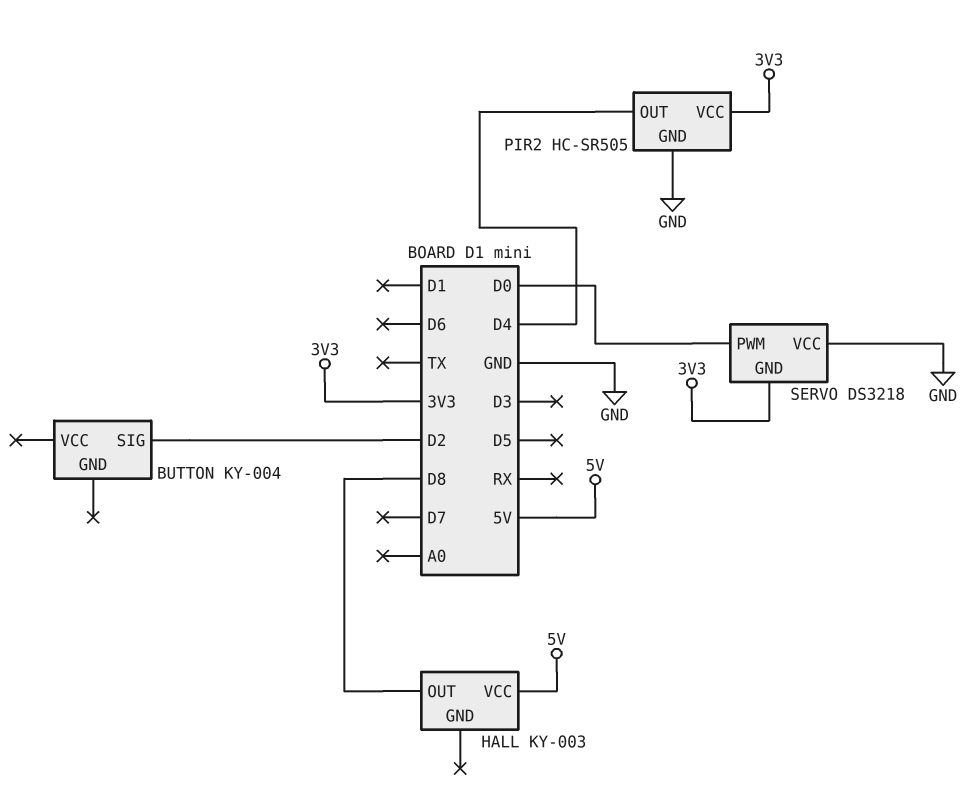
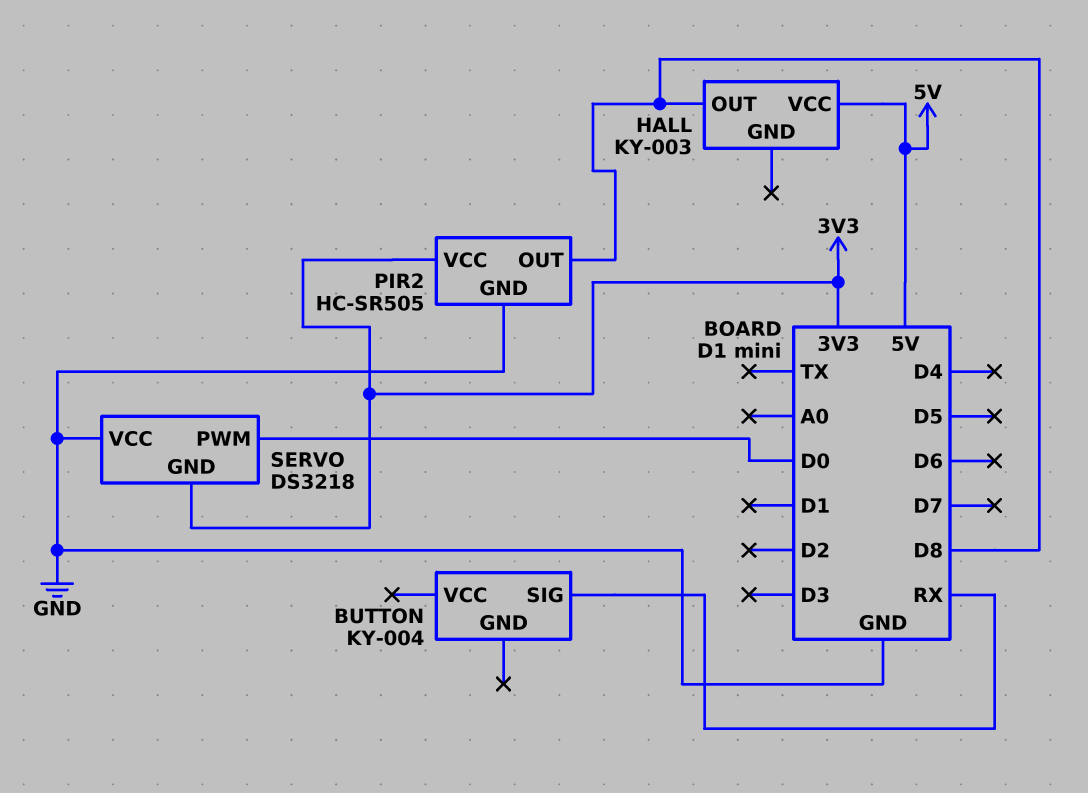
BUTTON pin SIG: D2 -> RX
PIR2 pin OUT: D4 -> D8

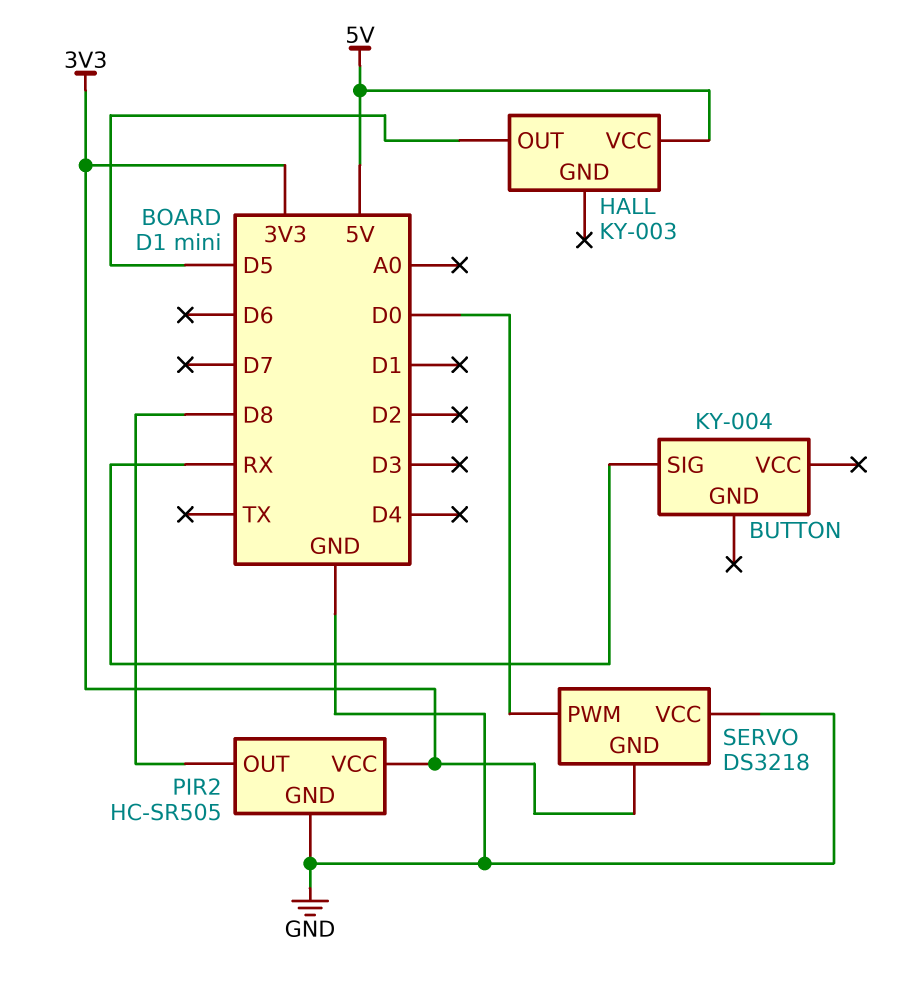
HALL pin OUT: D8 -> D5

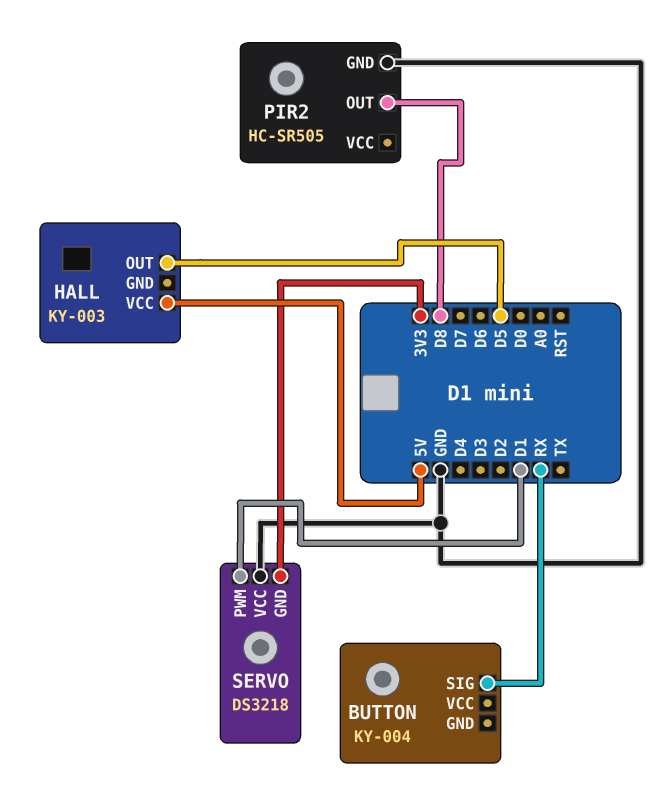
PIR2 pin VCC: 3V3 -> none
SERVO pin PWM: D0 -> D1

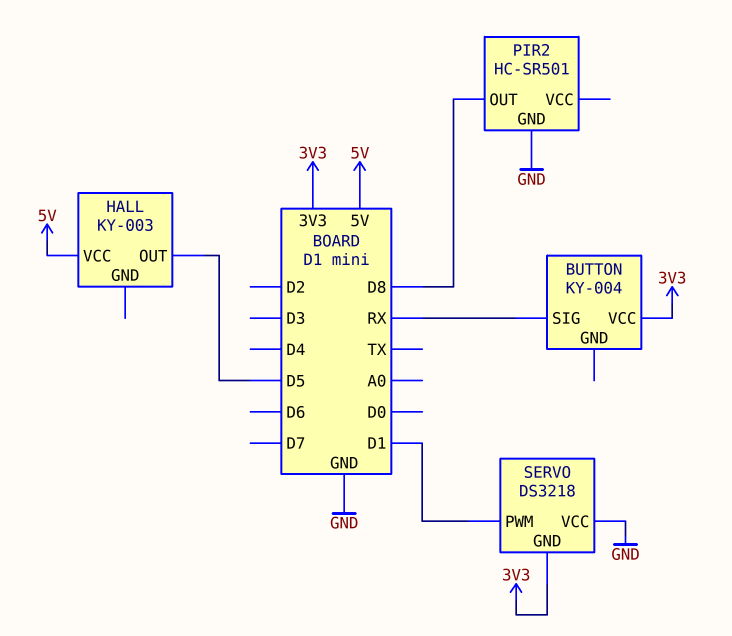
BUTTON pin VCC: none -> 3V3
PIR2: HC-SR505 -> HC-SR501

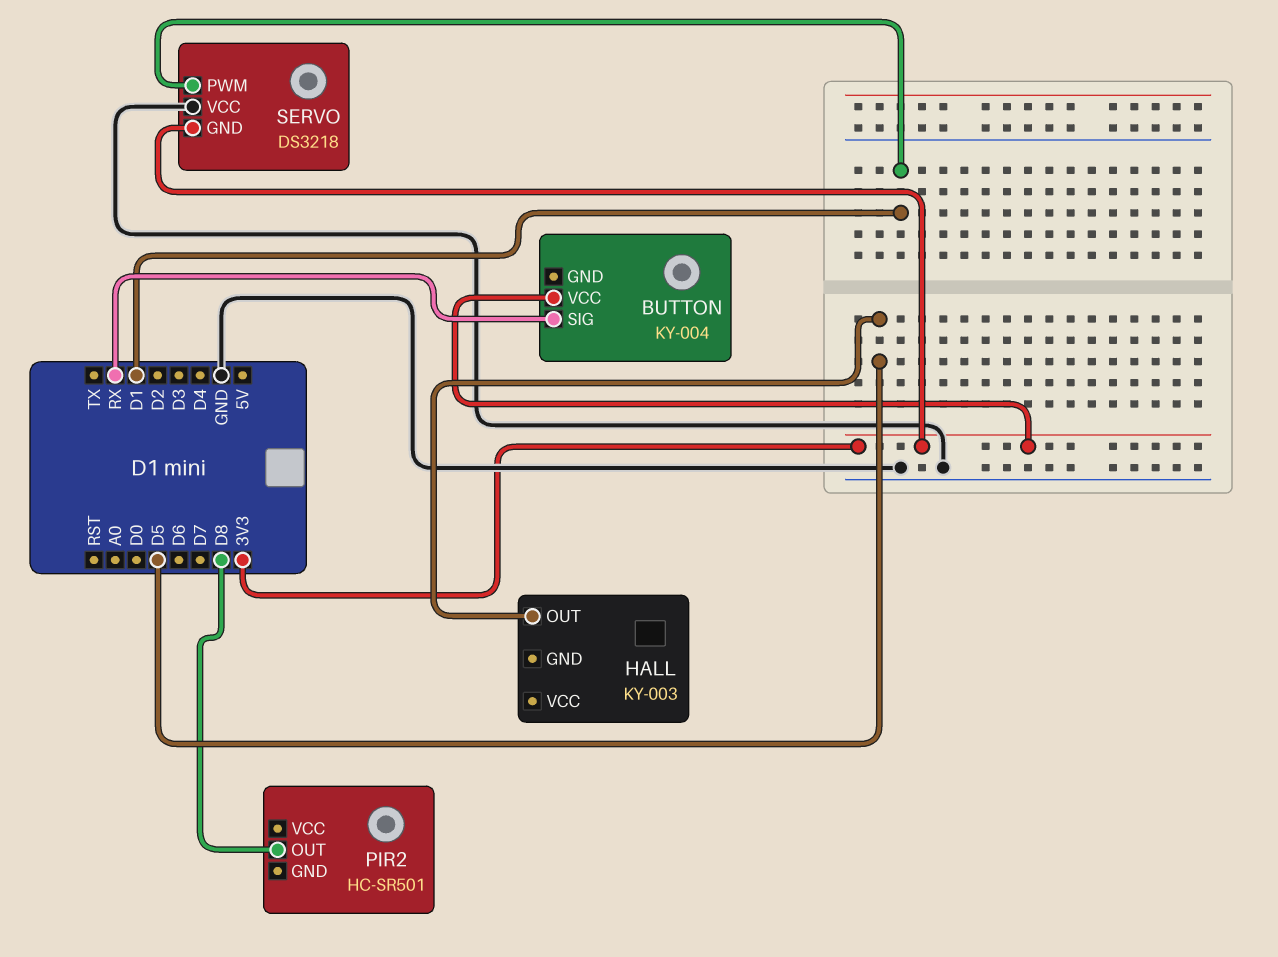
HALL pin VCC: 5V -> none
PIR2 pin GND: GND -> none

